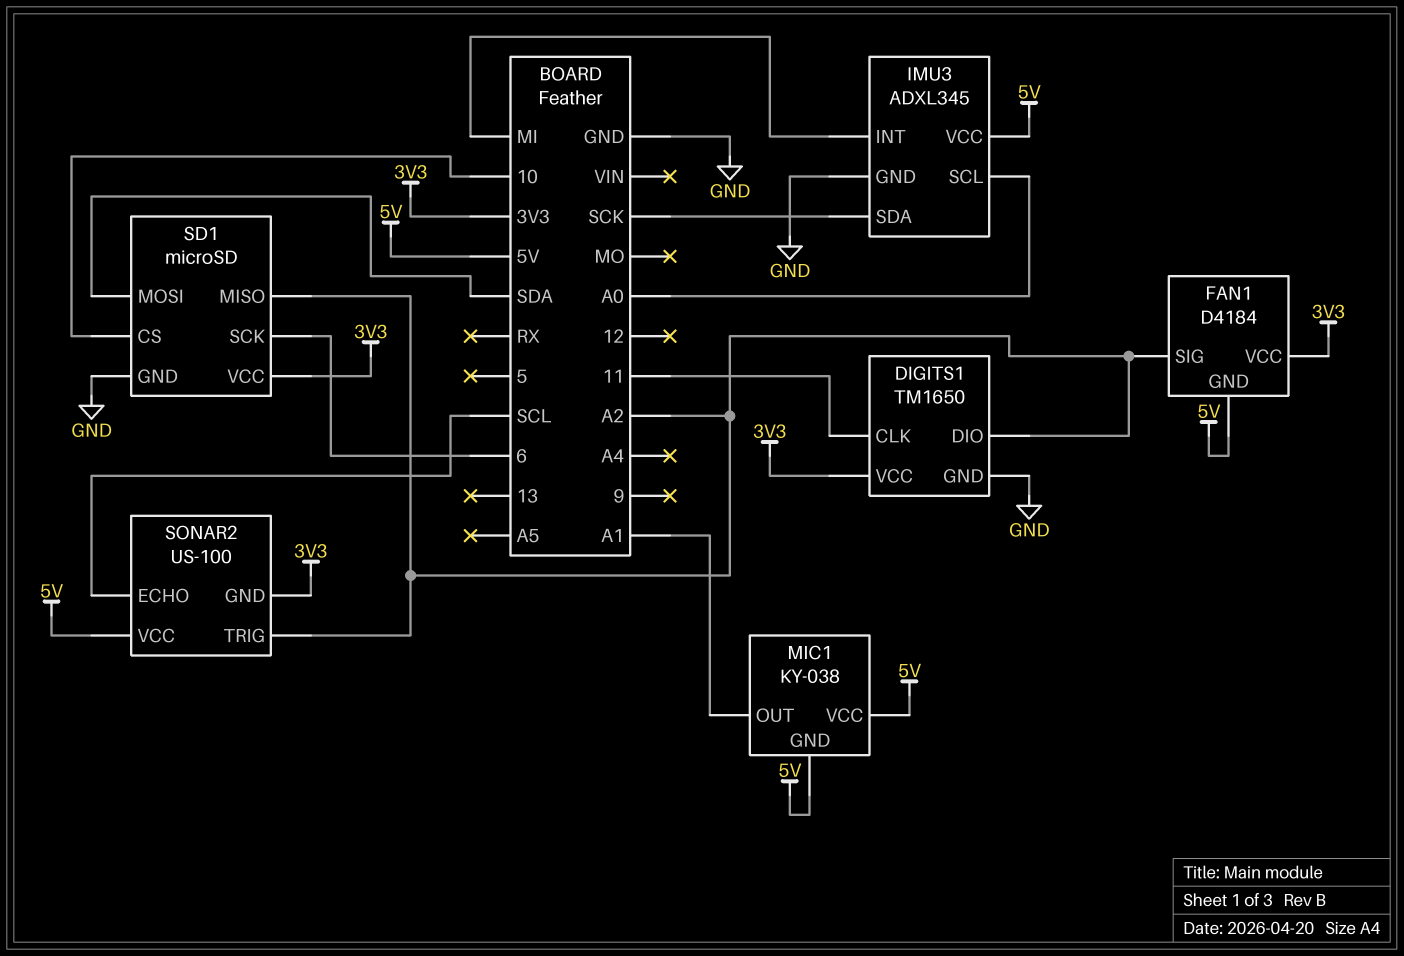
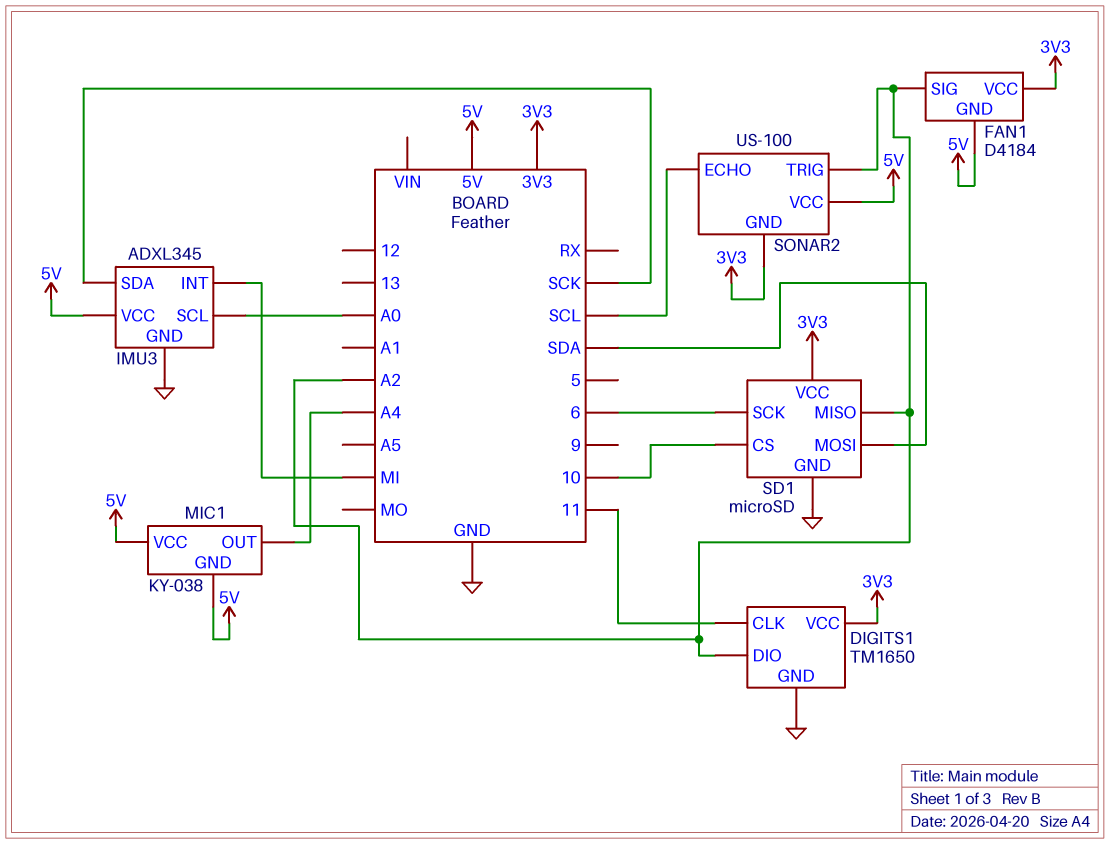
MIC1 pin OUT: A1 -> A4

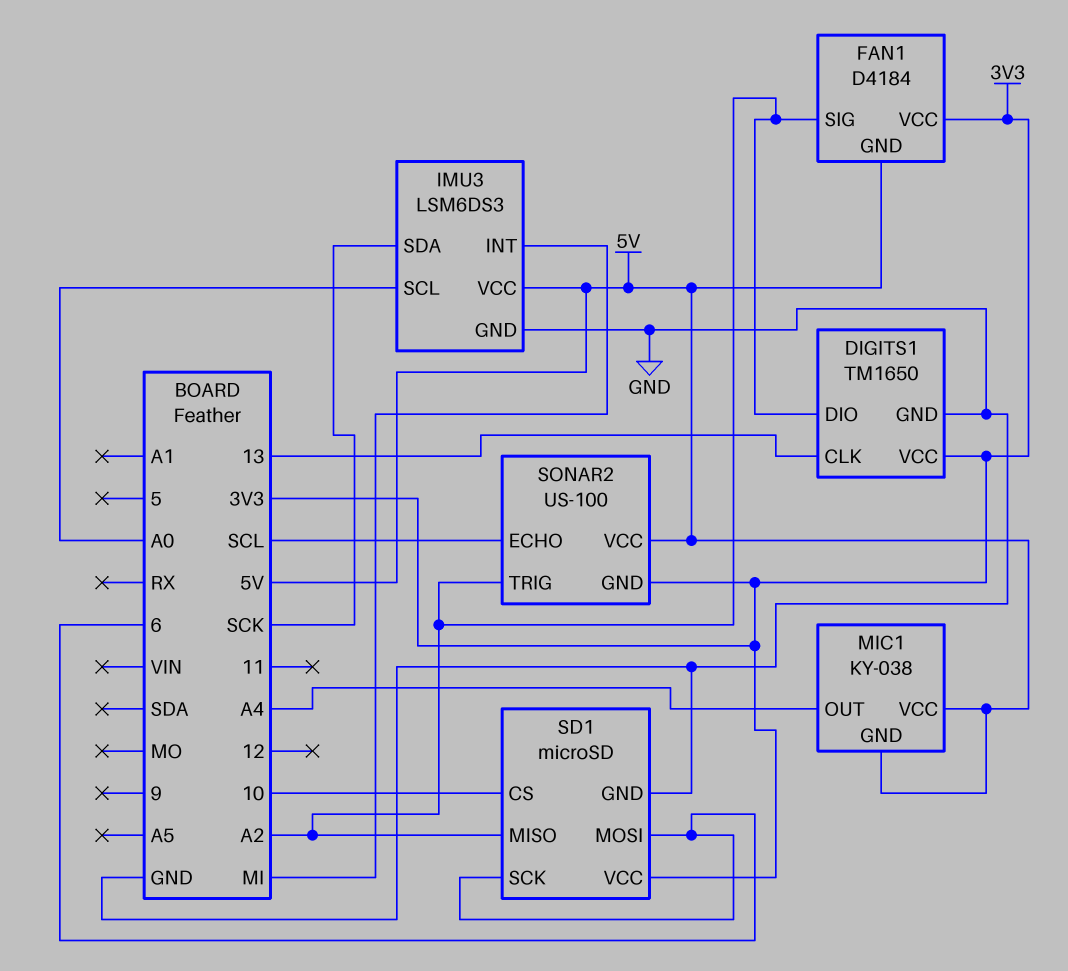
DIGITS1 pin CLK: 11 -> 13
IMU3: ADXL345 -> LSM6DS3
SD1 pin MOSI: SDA -> 6

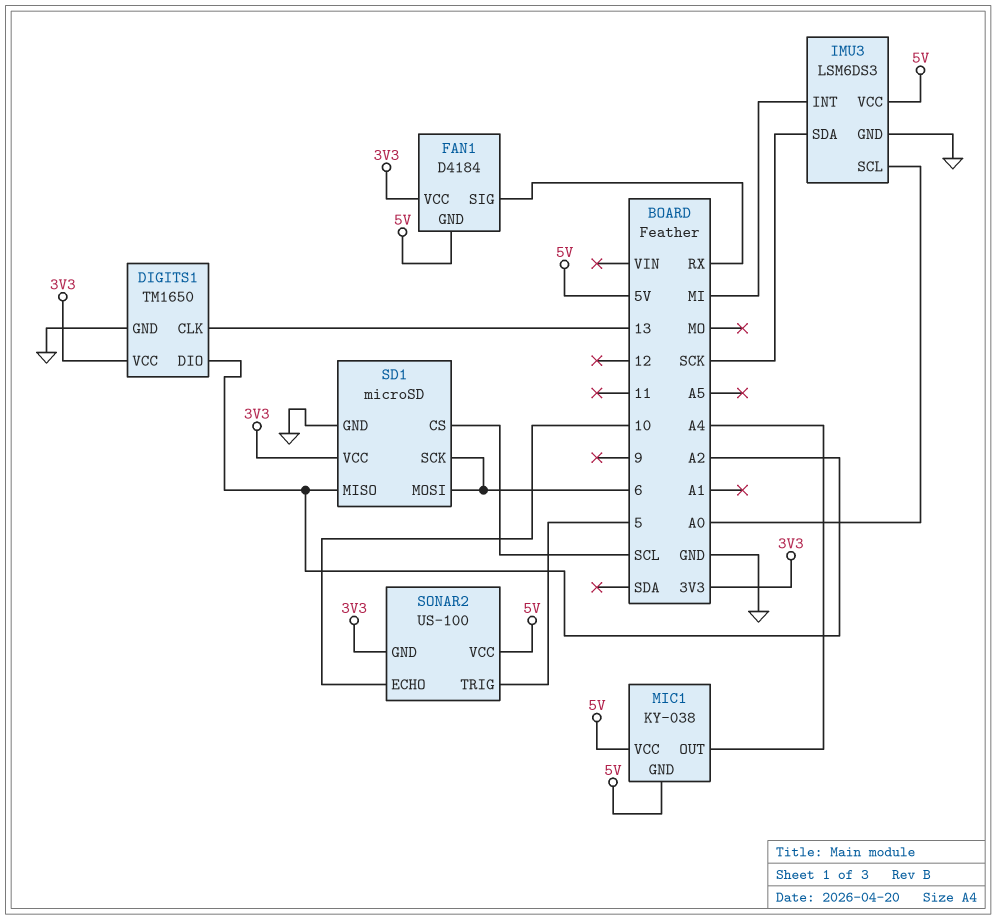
FAN1 pin SIG: A2 -> RX
SD1 pin CS: 10 -> SCL
SONAR2 pin ECHO: SCL -> 10
SONAR2 pin TRIG: A2 -> 5

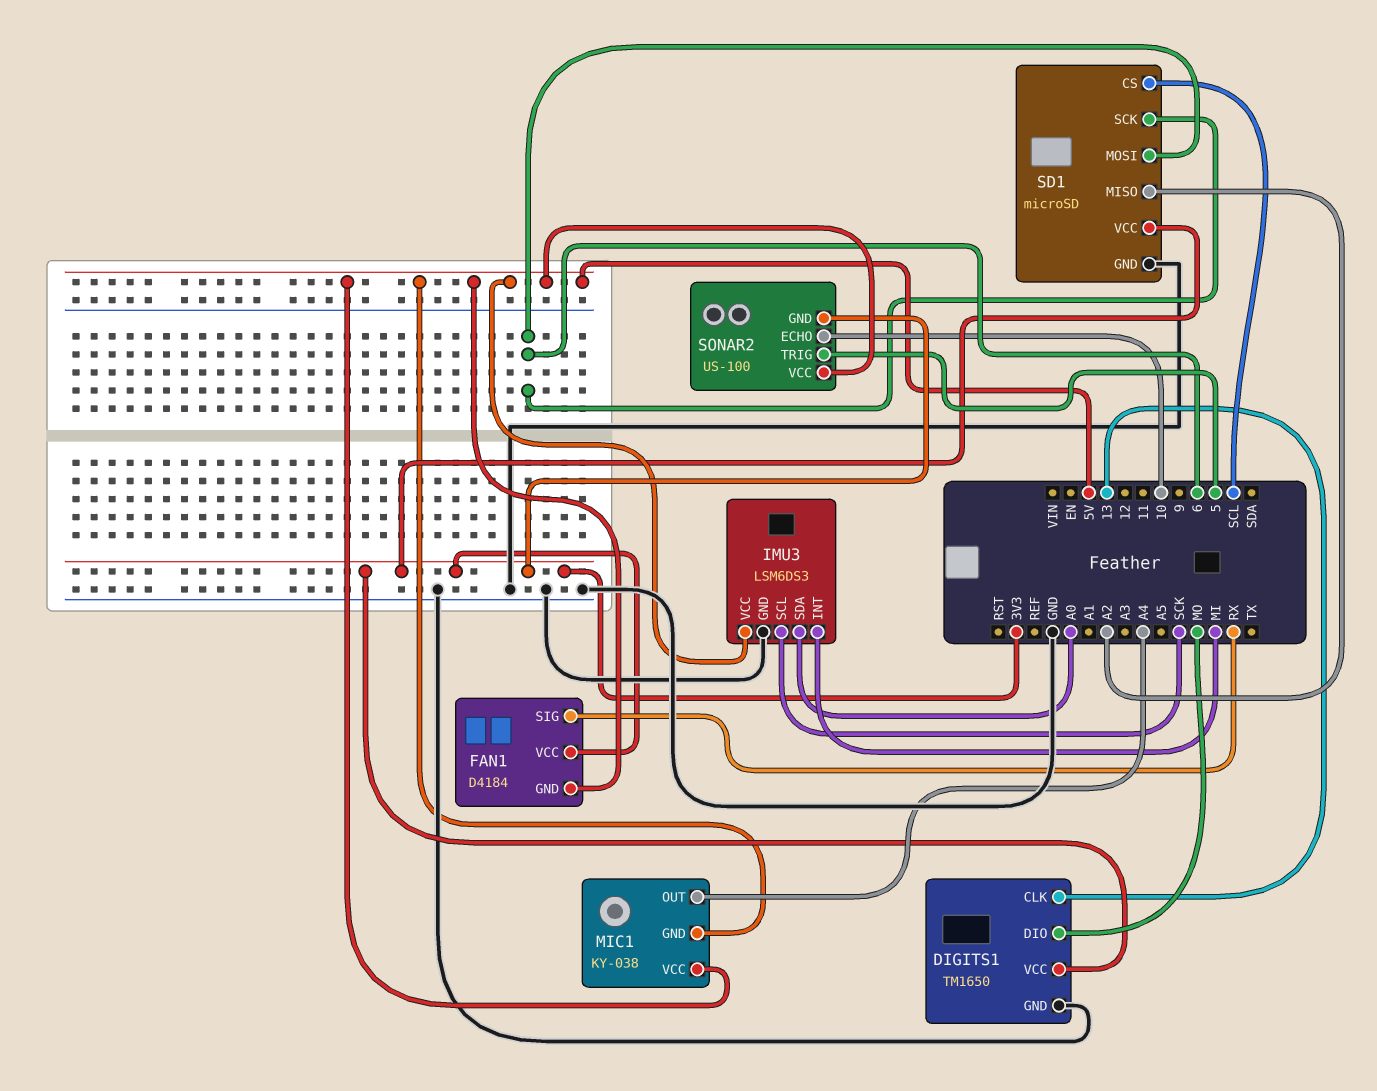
DIGITS1 pin DIO: A2 -> MO
IMU3 pin SCL: A0 -> SCK
IMU3 pin SDA: SCK -> A0

